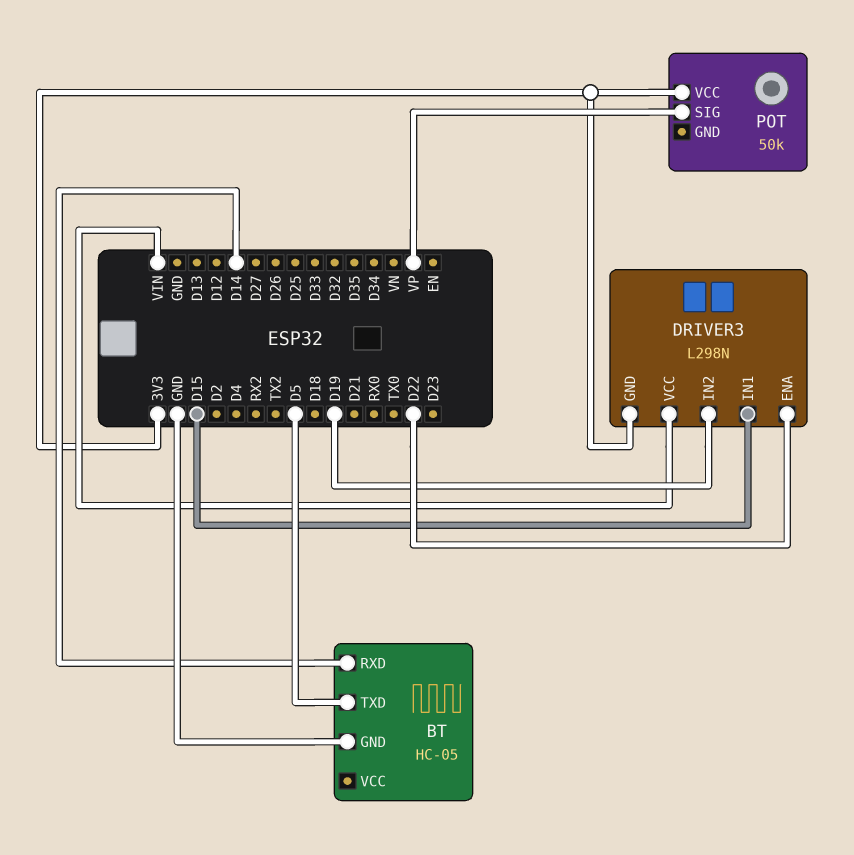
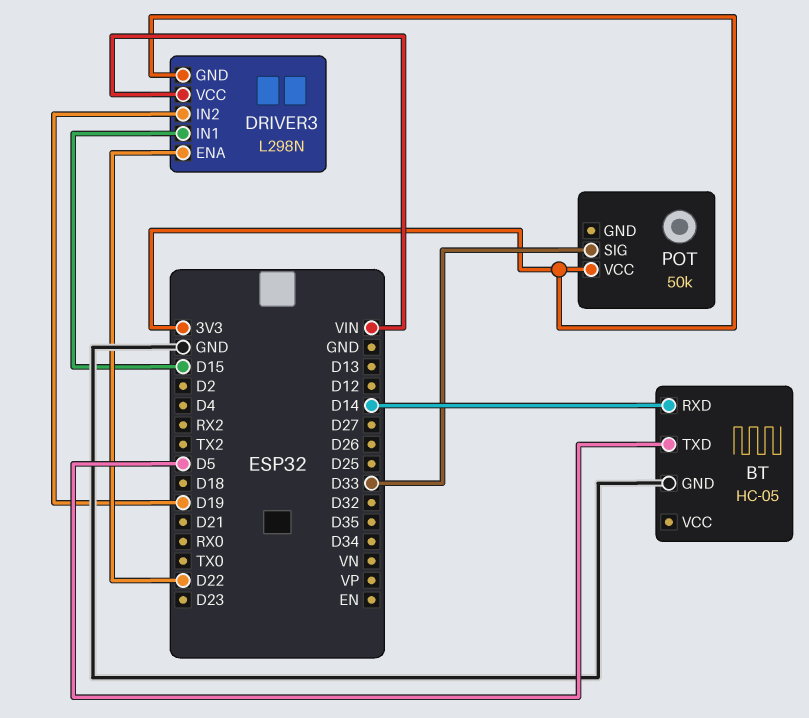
POT pin SIG: VP -> D33

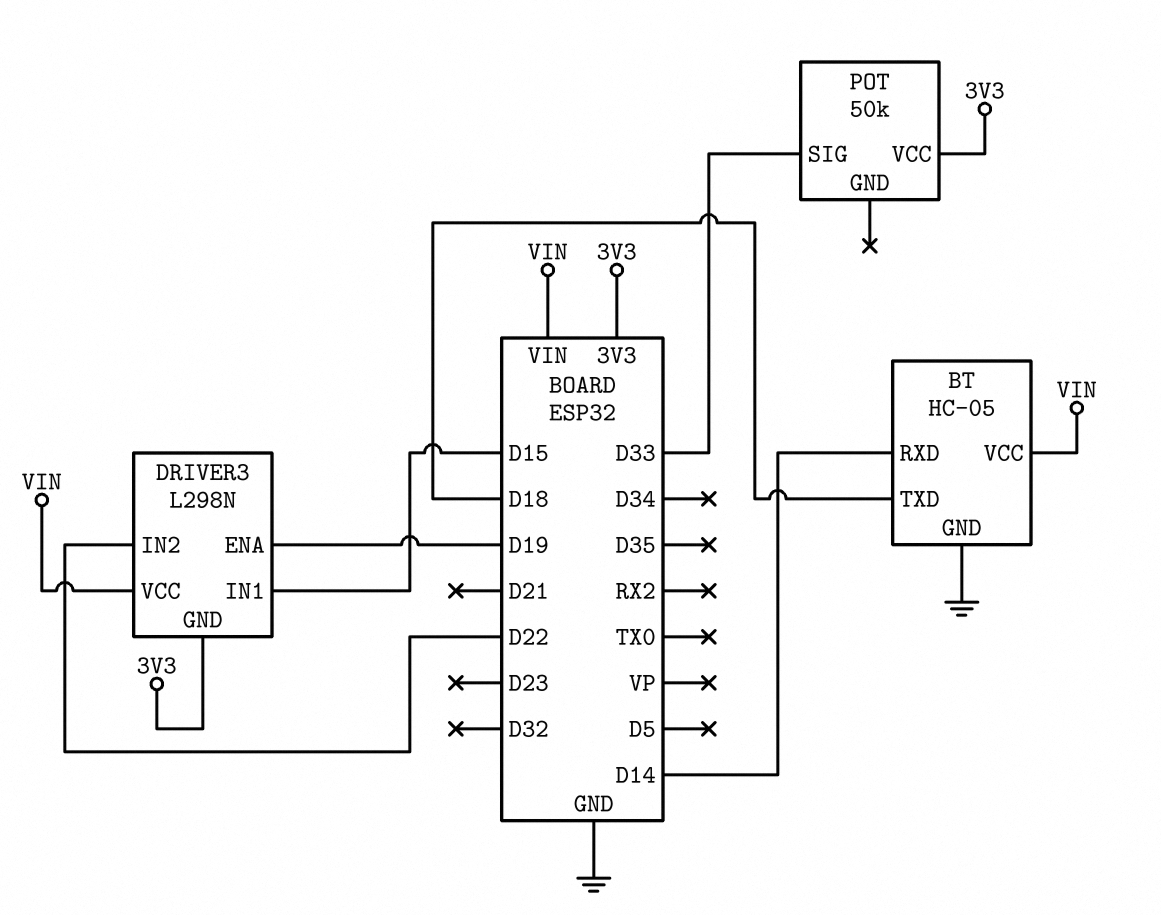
BT pin TXD: D5 -> D18
BT pin VCC: none -> VIN
DRIVER3 pin ENA: D22 -> D19
DRIVER3 pin IN2: D19 -> D22

